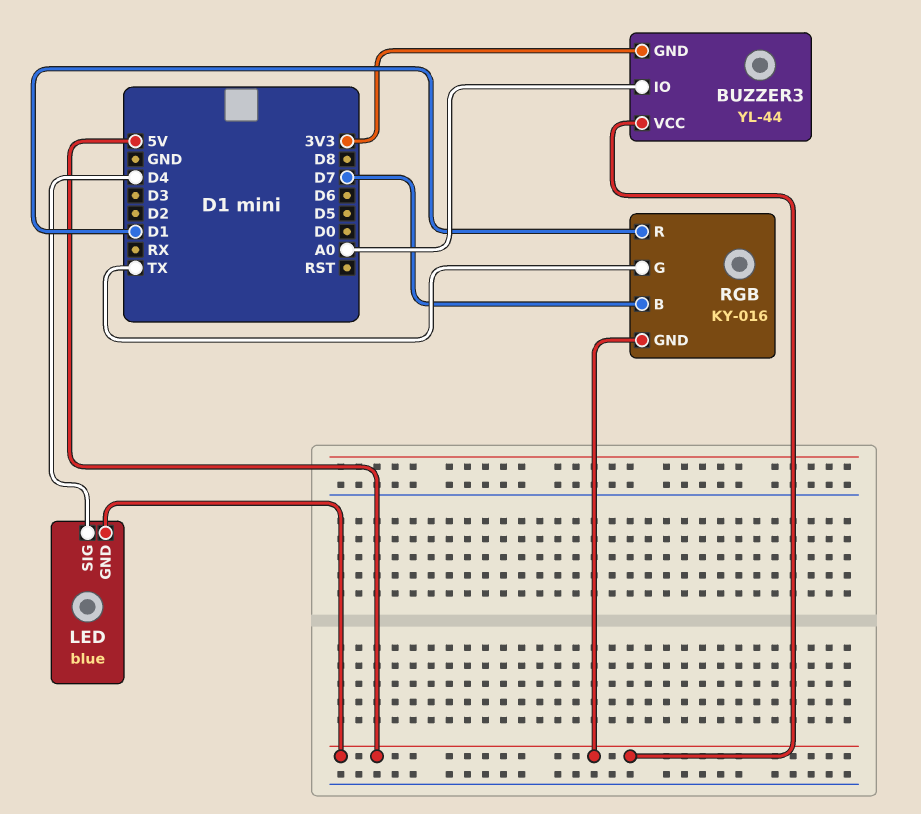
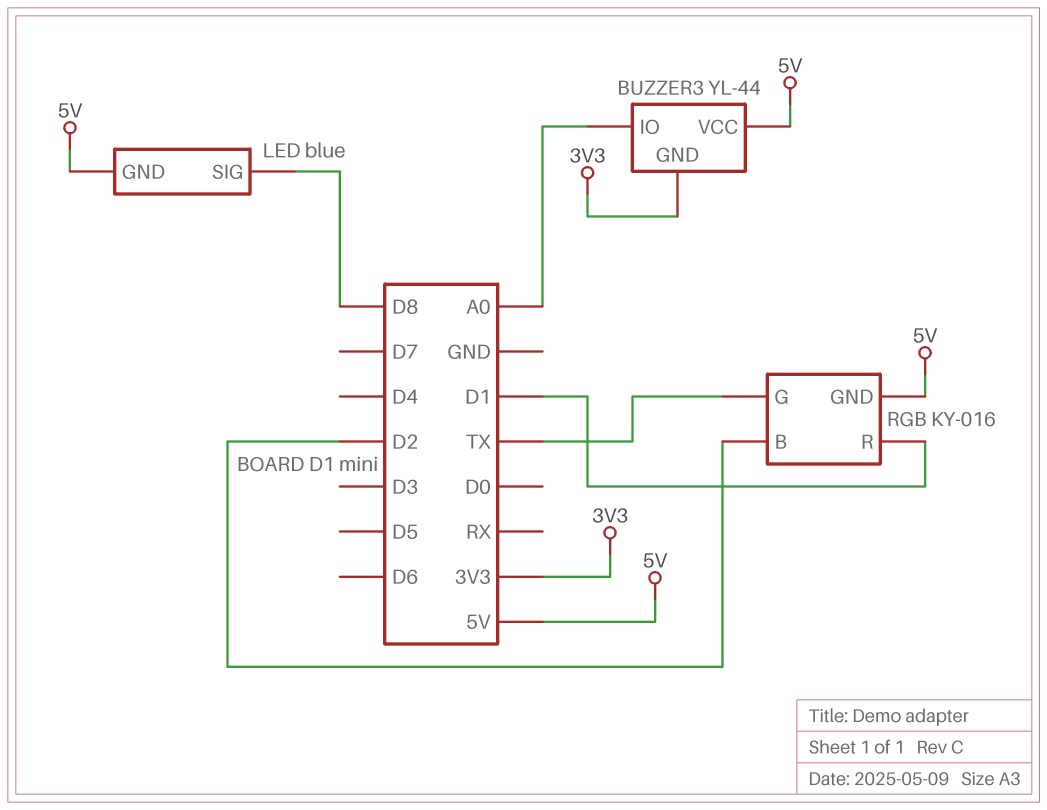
LED pin SIG: D4 -> D8
RGB pin B: D7 -> D2

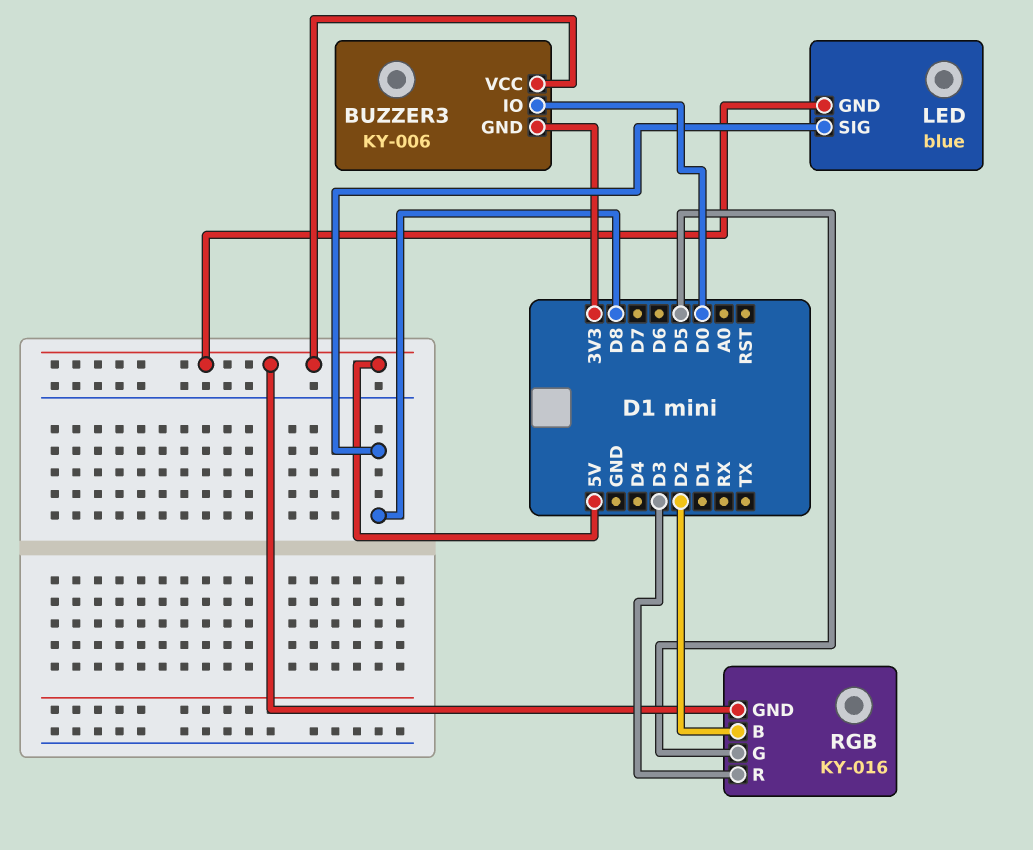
BUZZER3: YL-44 -> KY-006
BUZZER3 pin IO: A0 -> D0
RGB pin G: TX -> D5
RGB pin R: D1 -> D3

